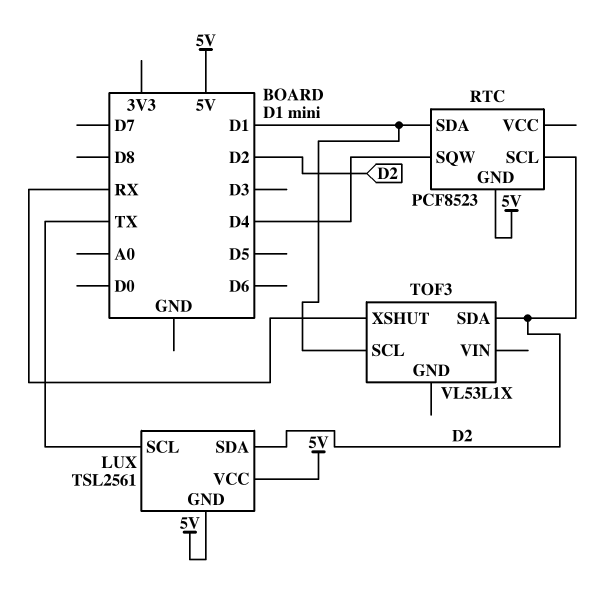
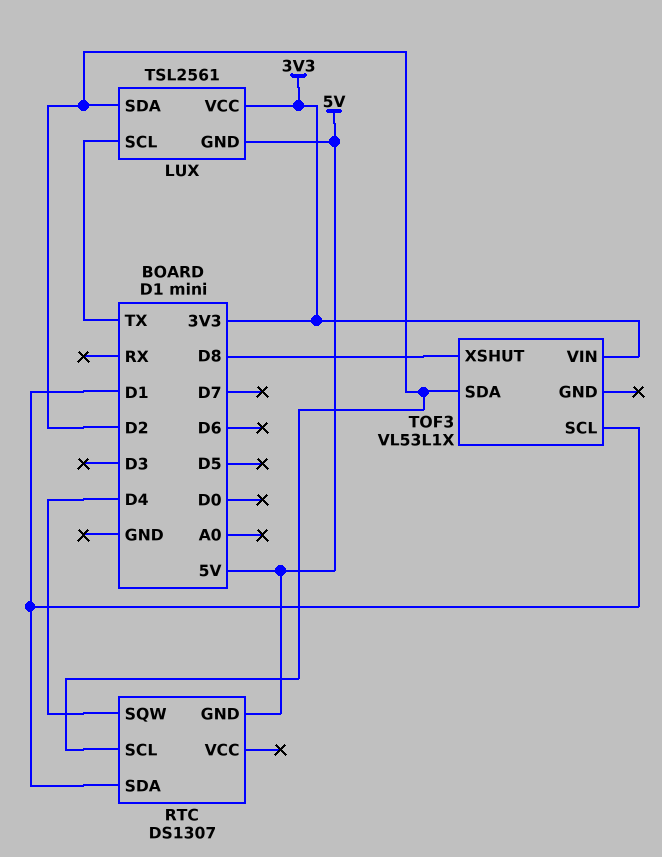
LUX pin VCC: 5V -> 3V3
RTC: PCF8523 -> DS1307
TOF3 pin VIN: none -> 3V3
TOF3 pin XSHUT: RX -> D8

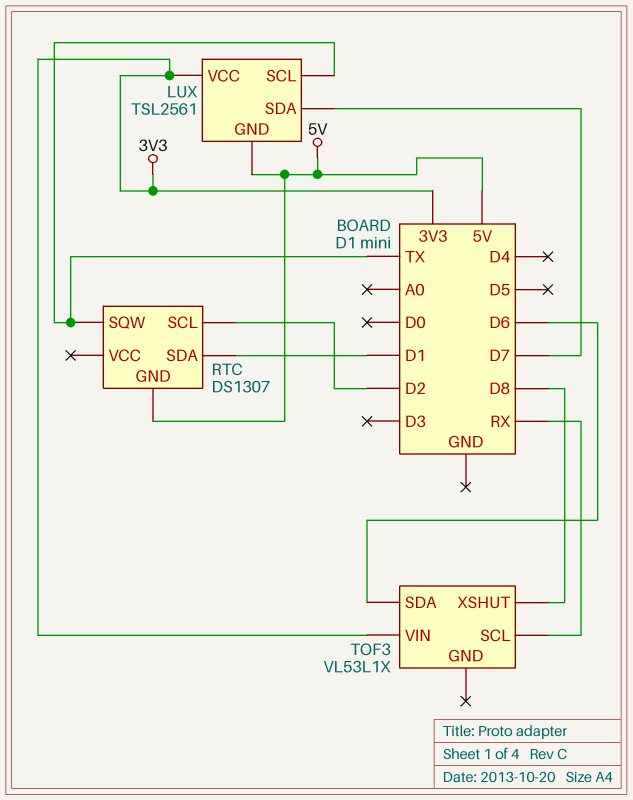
LUX pin SDA: D2 -> D7
RTC pin SQW: D4 -> TX
TOF3 pin SCL: D1 -> RX
TOF3 pin SDA: D2 -> D6

